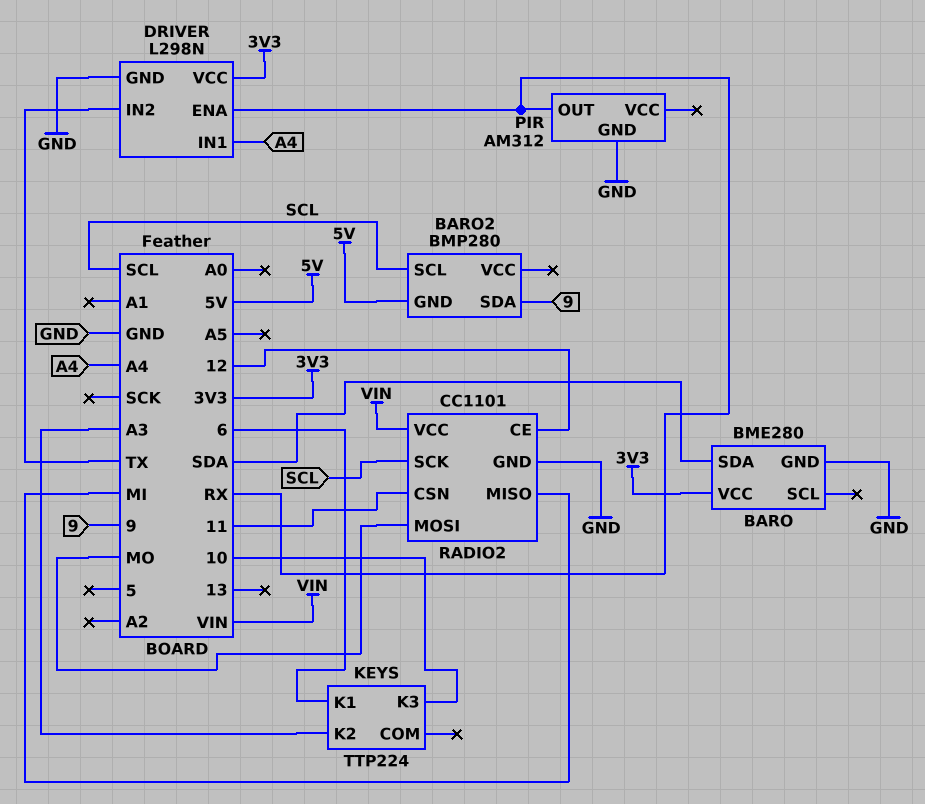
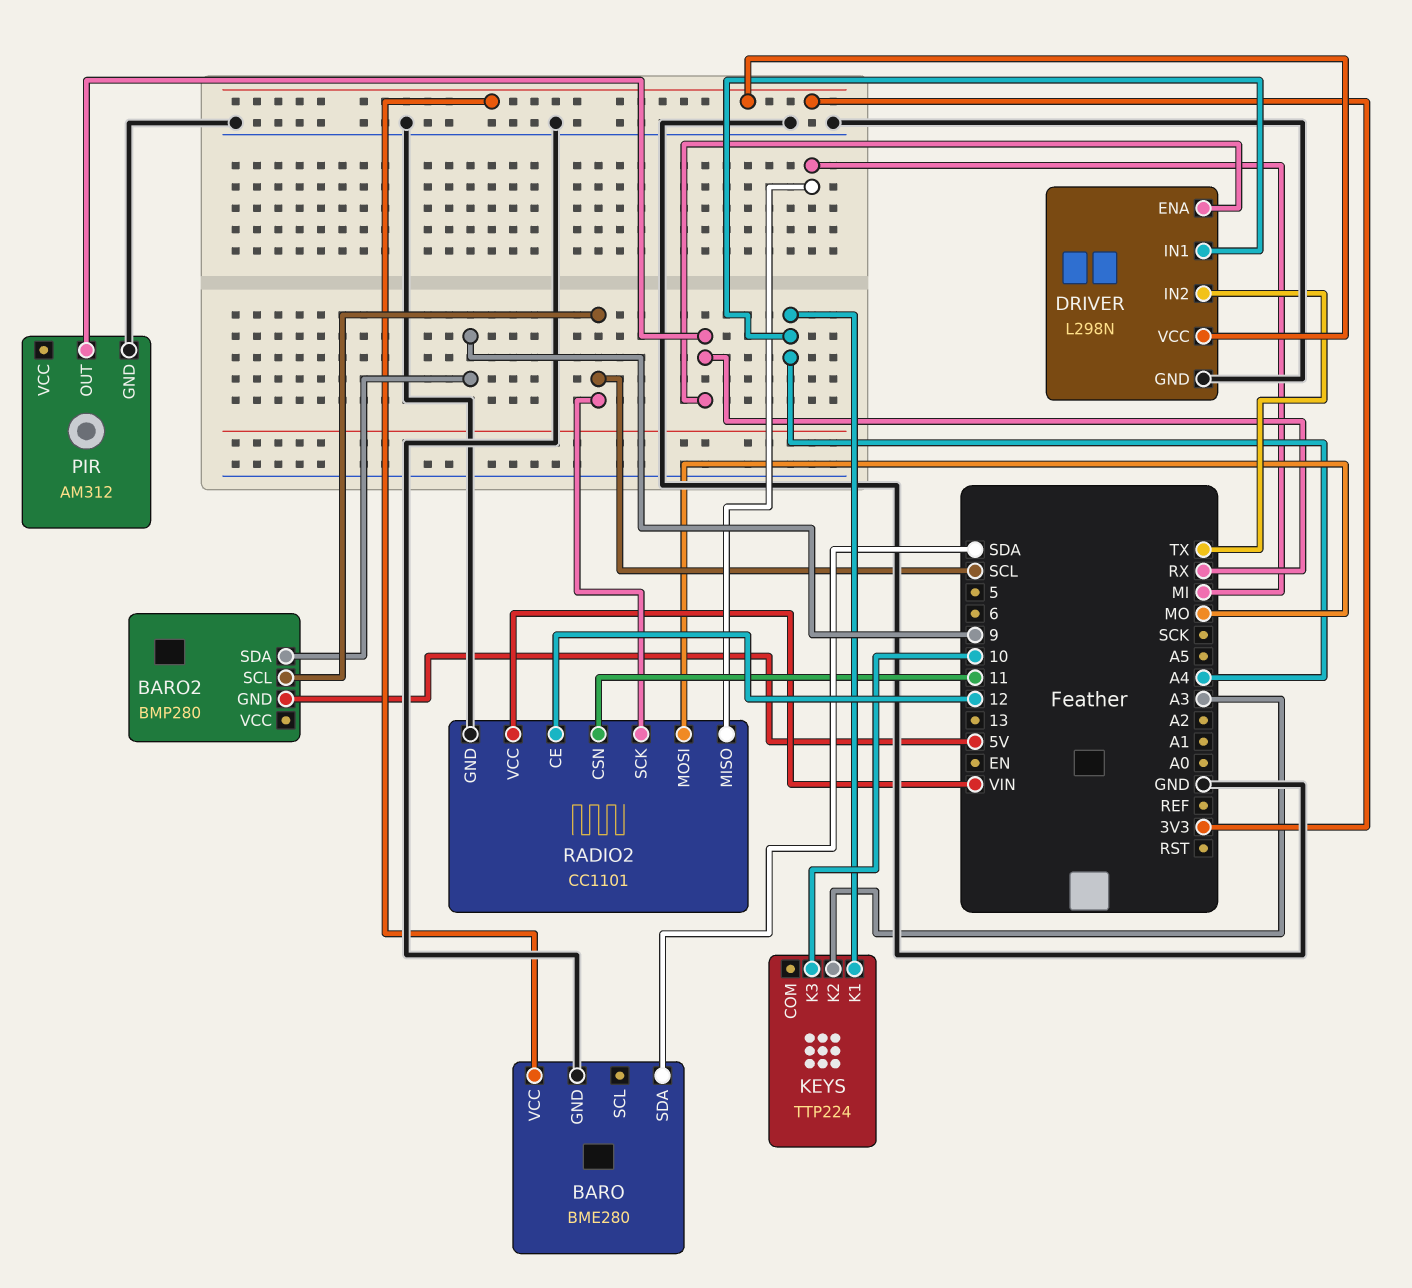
KEYS pin K1: 6 -> A4

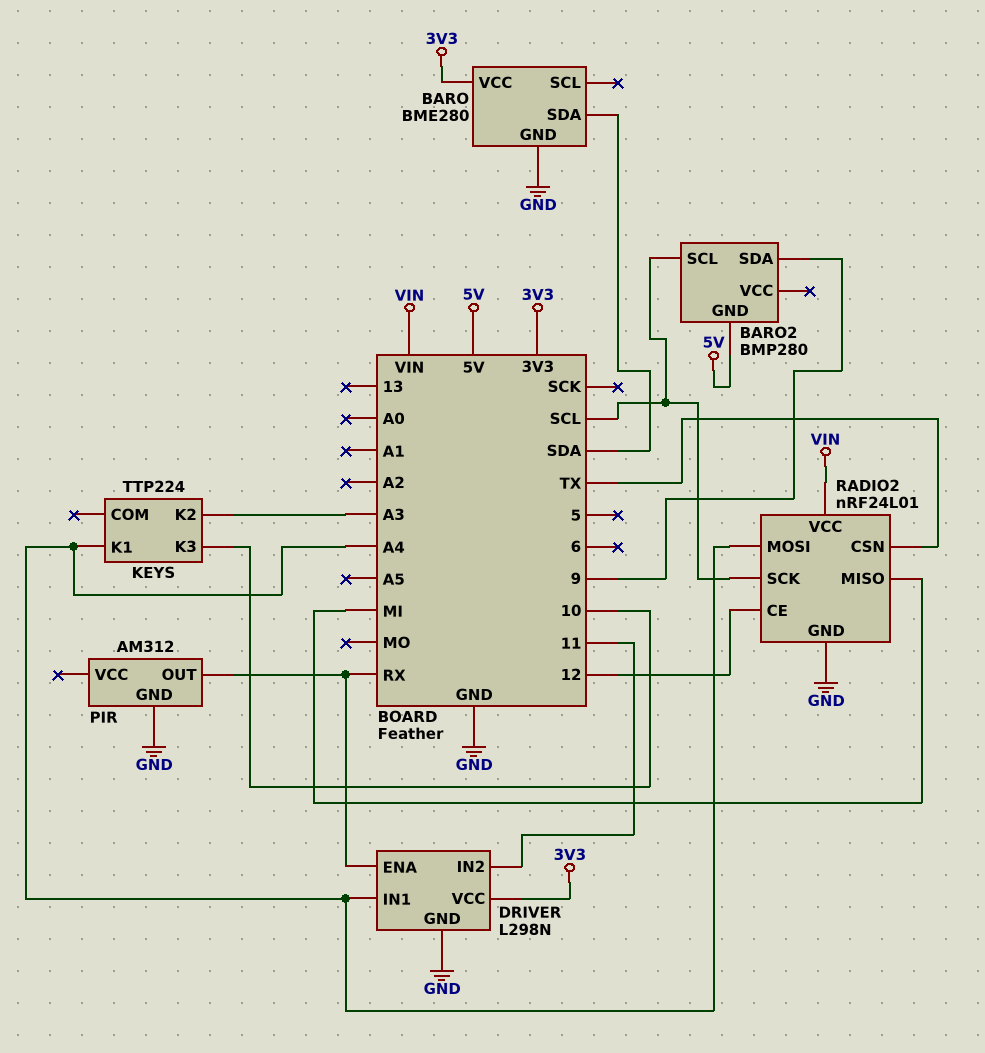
DRIVER pin IN2: TX -> 11
RADIO2: CC1101 -> nRF24L01
RADIO2 pin CSN: 11 -> TX
RADIO2 pin MOSI: MO -> A4

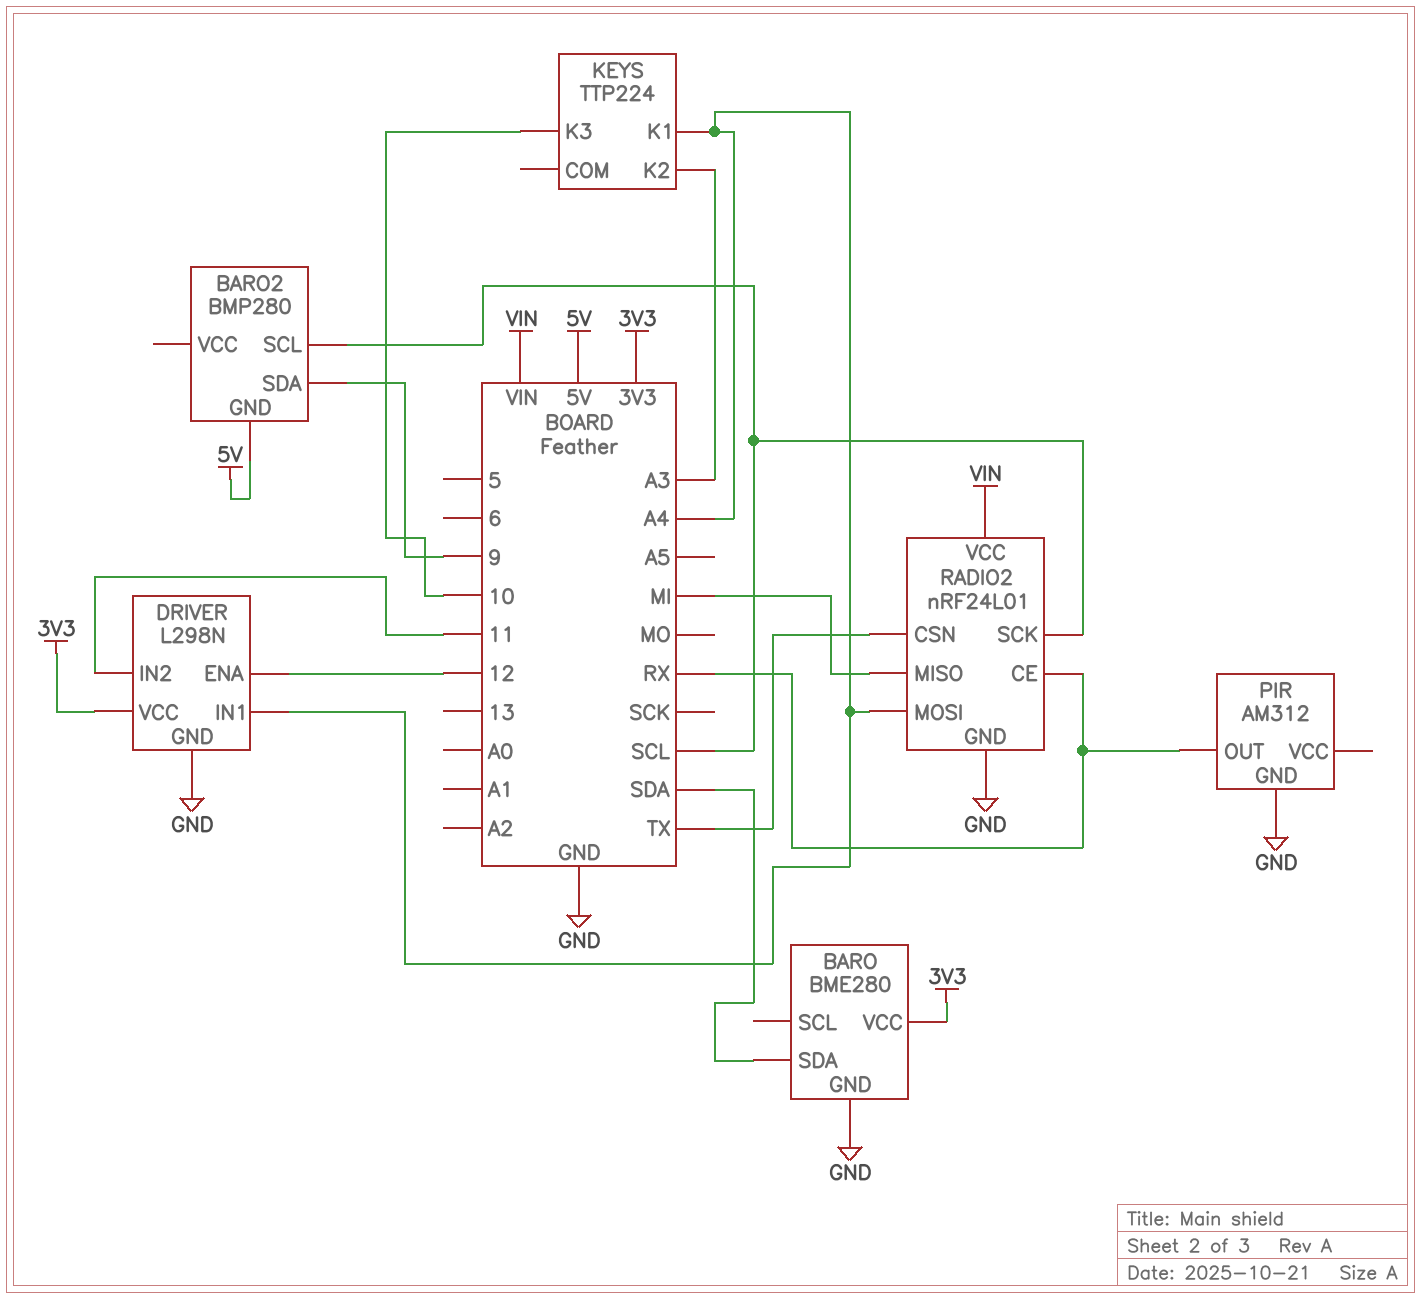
DRIVER pin ENA: RX -> 12
RADIO2 pin CE: 12 -> RX

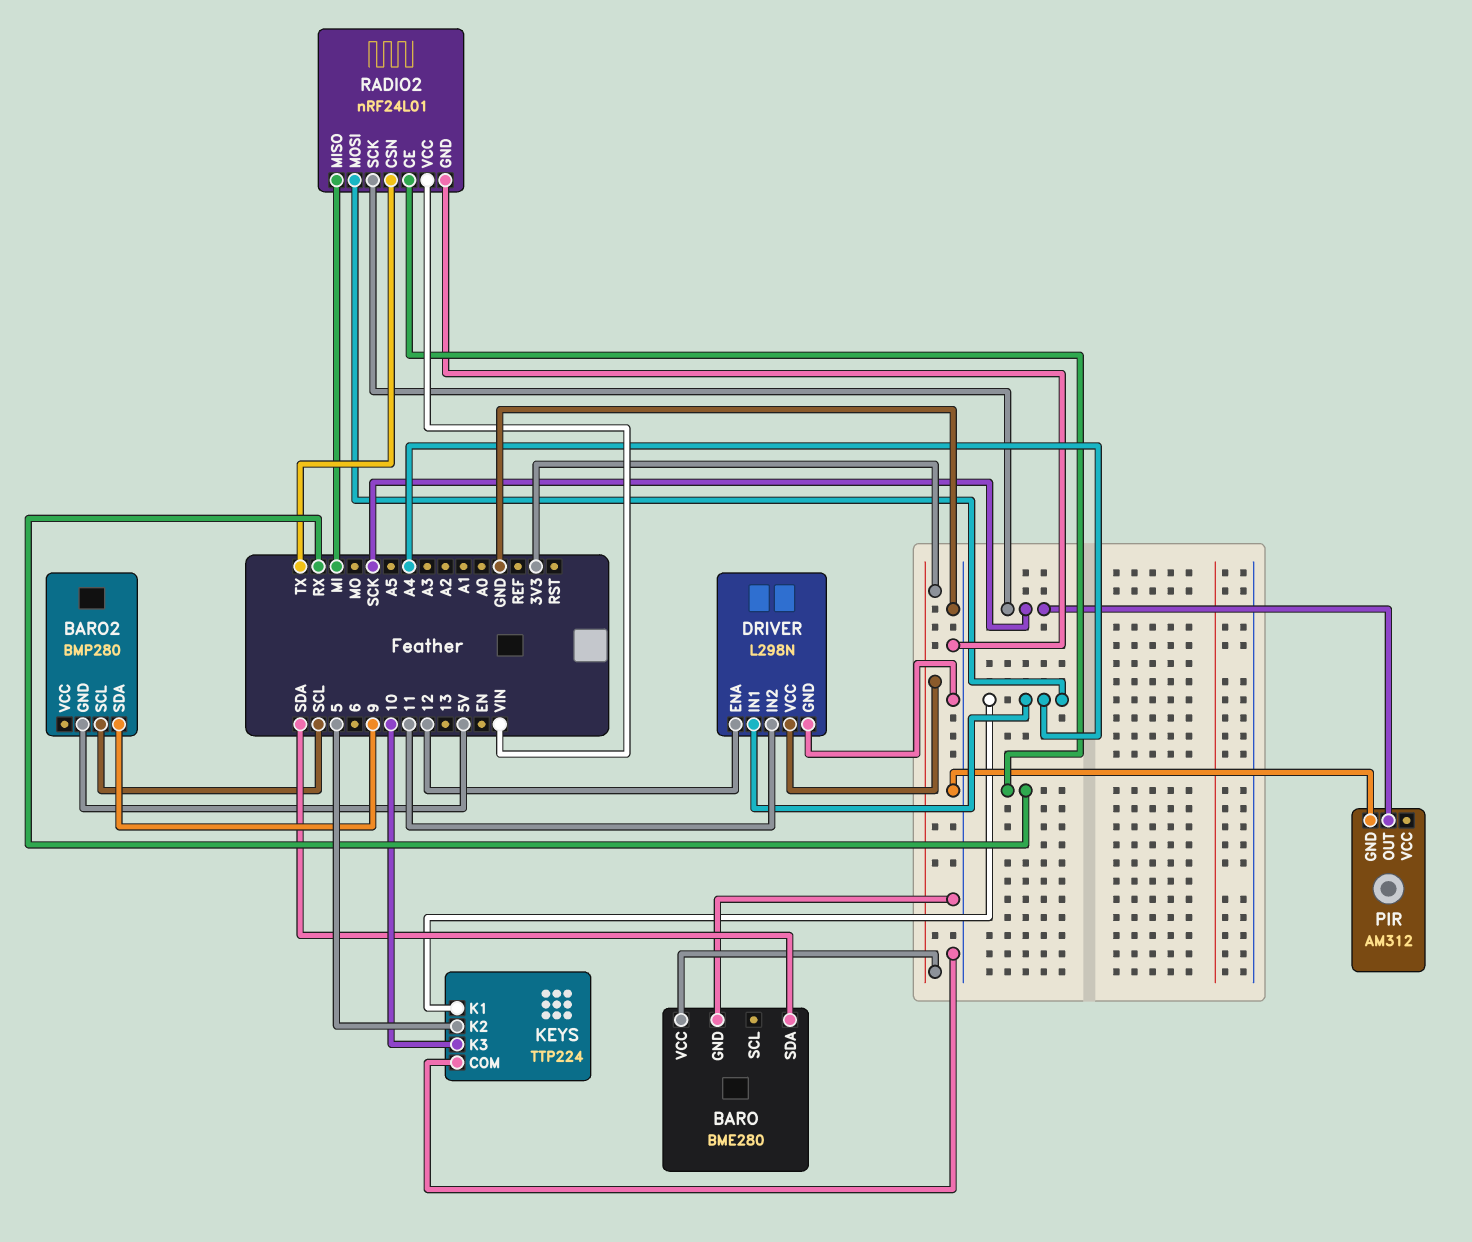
KEYS pin COM: none -> GND
KEYS pin K2: A3 -> 5
PIR pin OUT: RX -> SCK
RADIO2 pin SCK: SCL -> SCK

